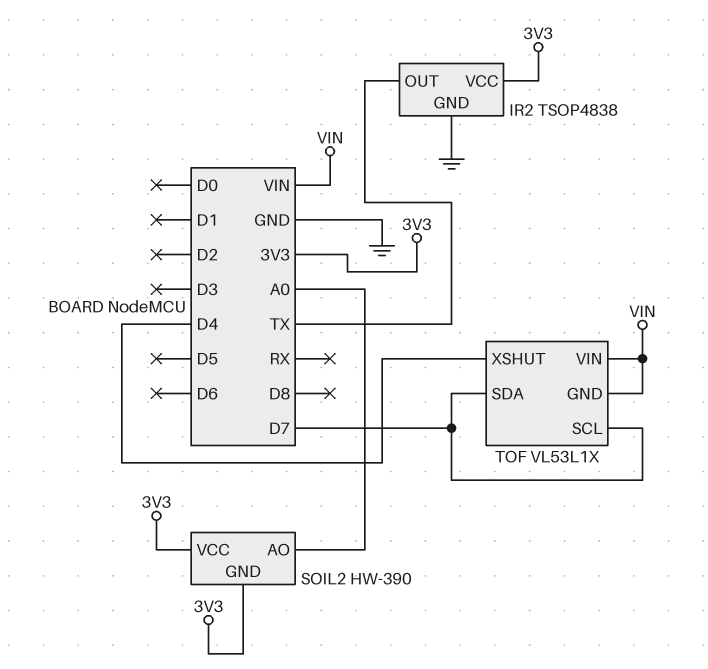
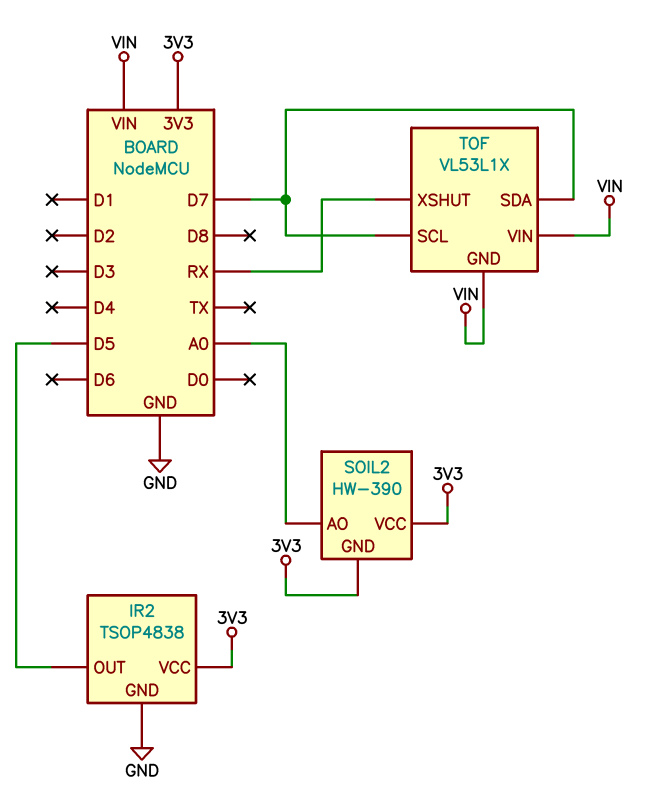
IR2 pin OUT: TX -> D5
TOF pin XSHUT: D4 -> RX

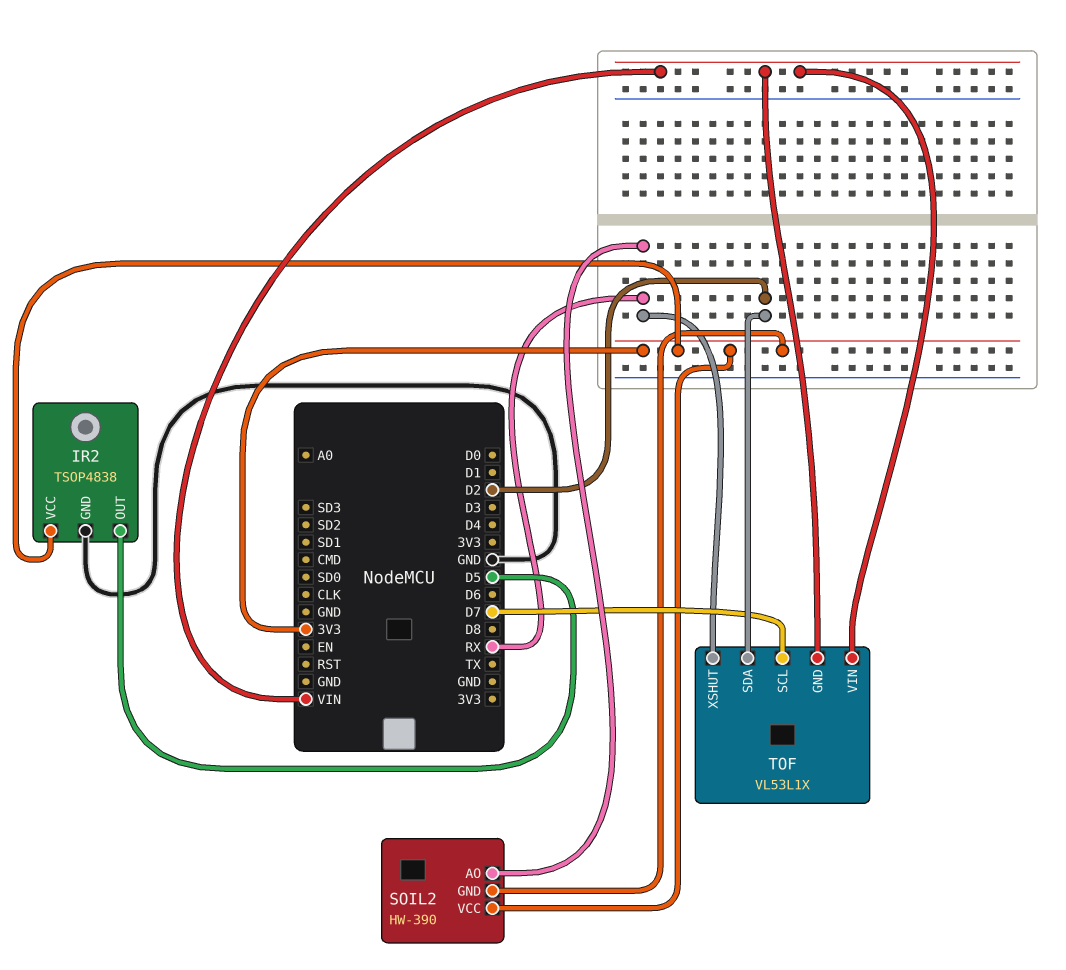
SOIL2 pin AO: A0 -> RX
TOF pin SDA: D7 -> D2

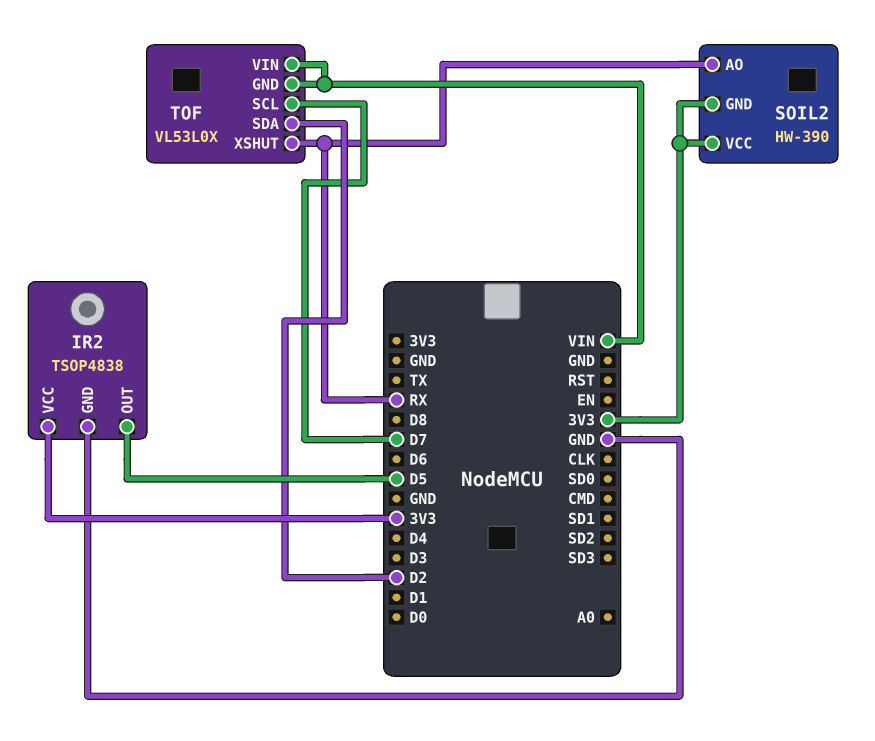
TOF: VL53L1X -> VL53L0X

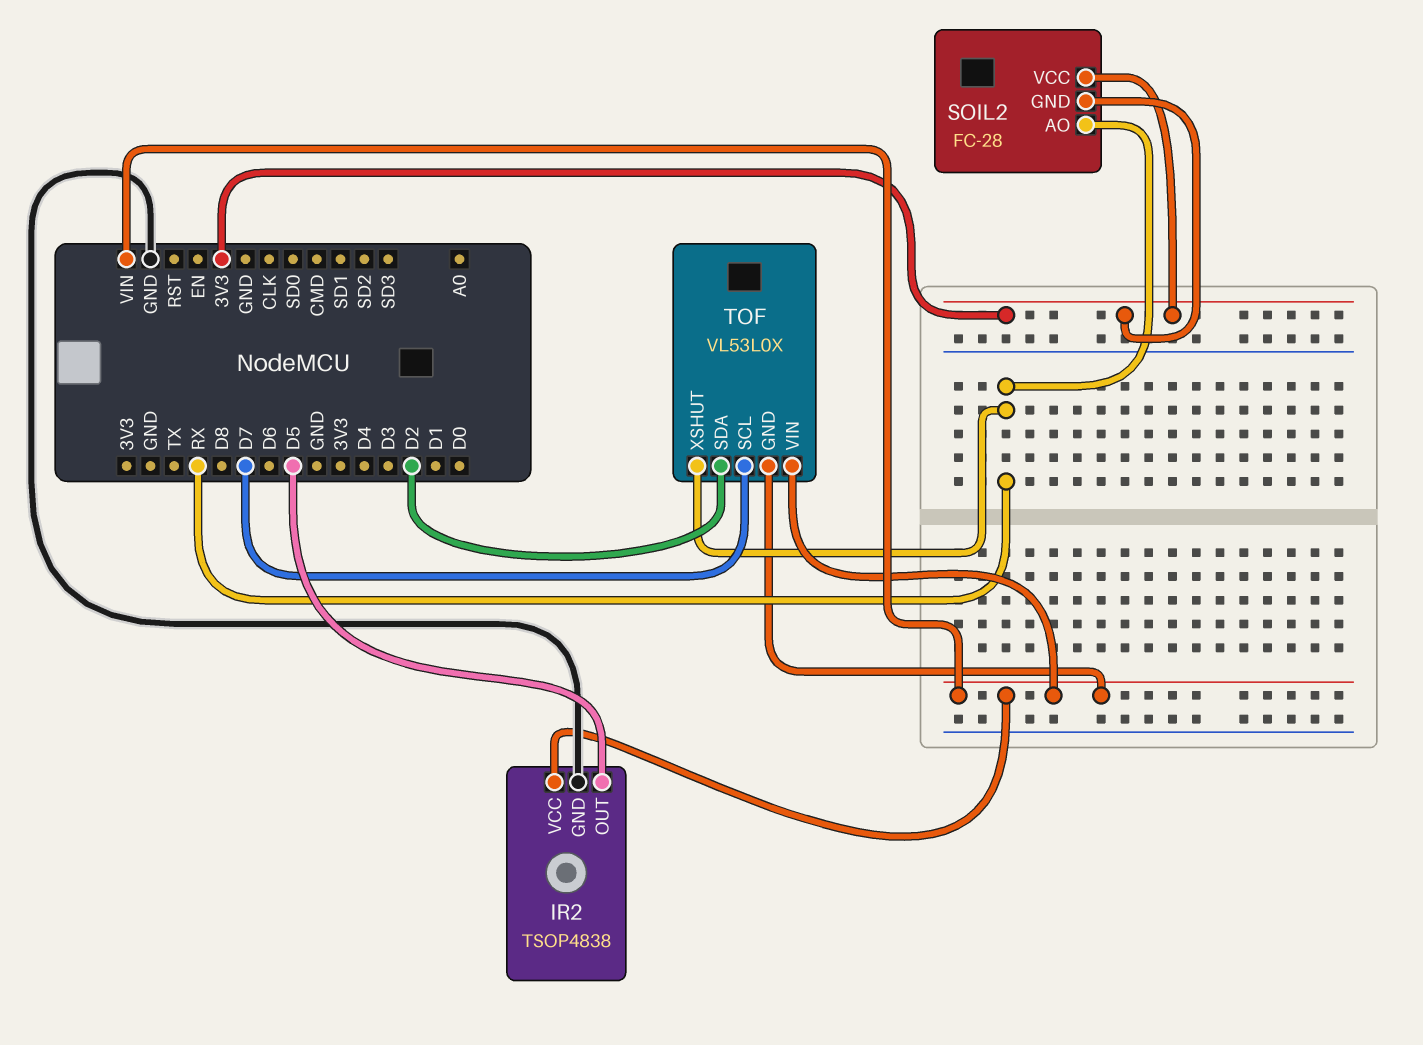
IR2 pin VCC: 3V3 -> VIN
SOIL2: HW-390 -> FC-28

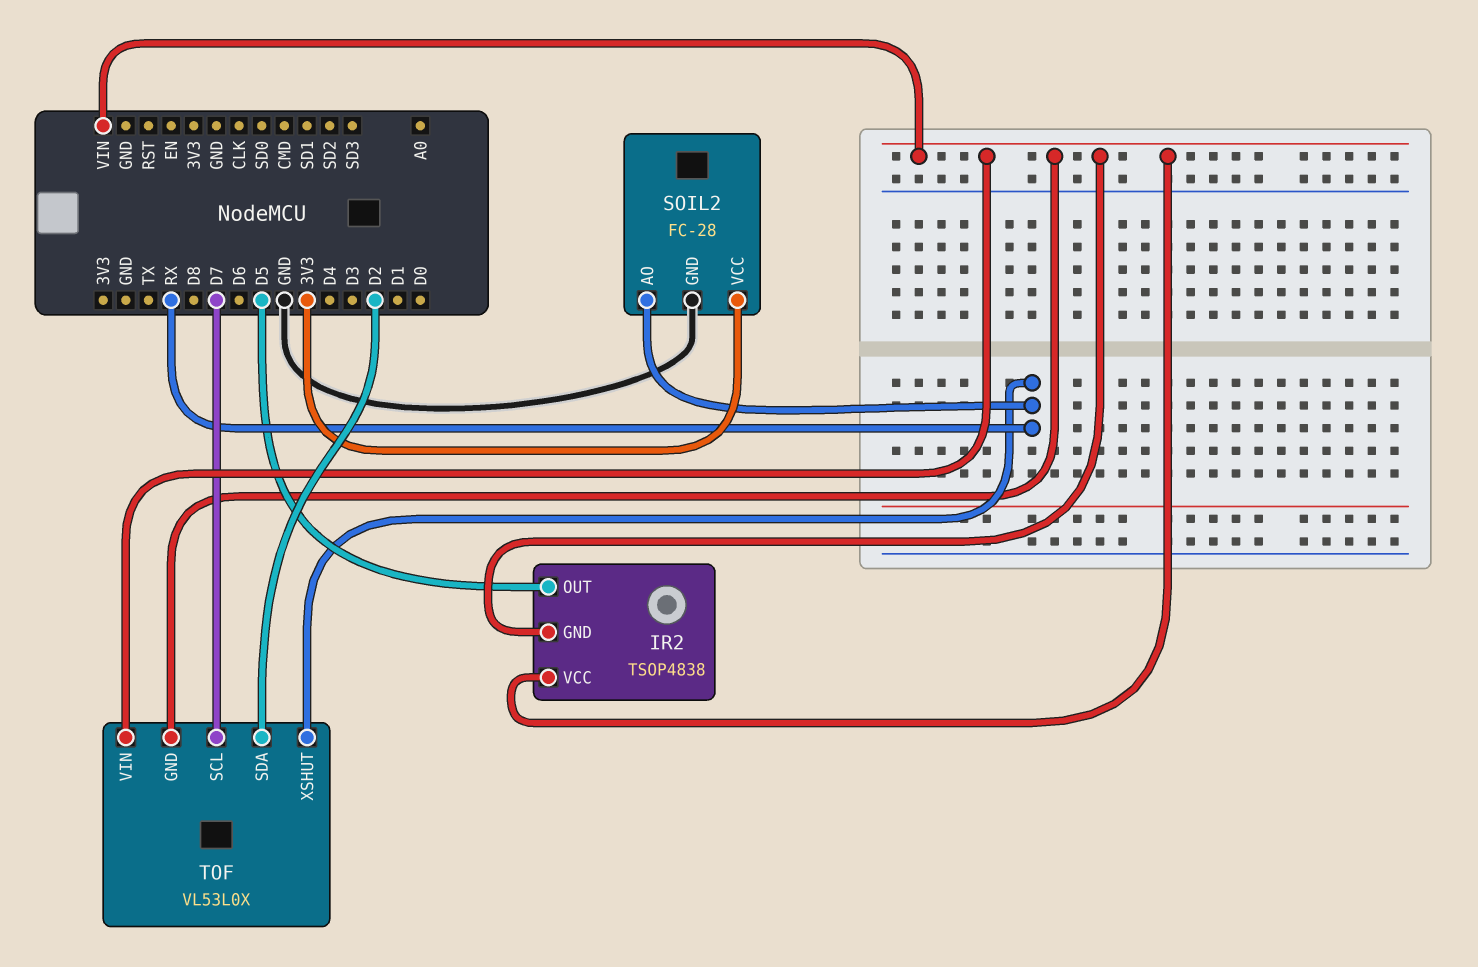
IR2 pin GND: GND -> VIN
SOIL2 pin GND: 3V3 -> GND

